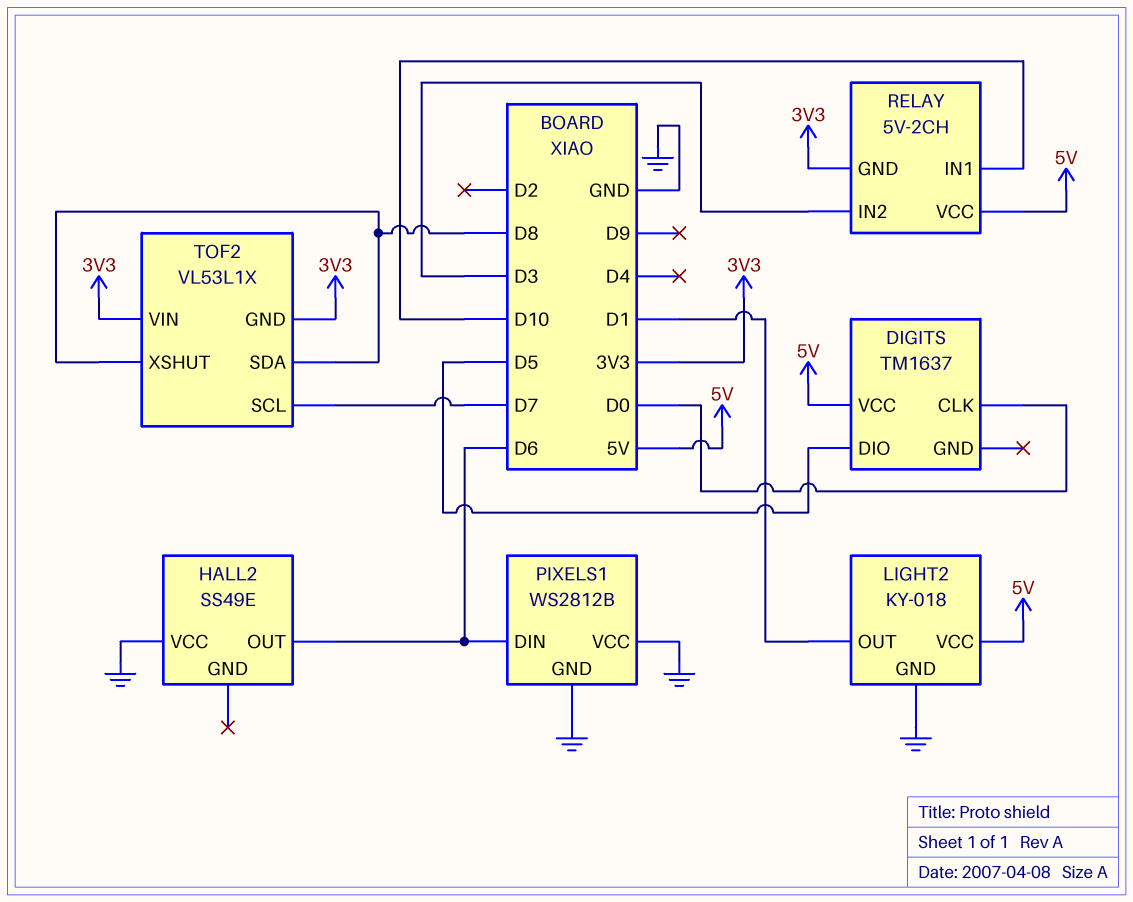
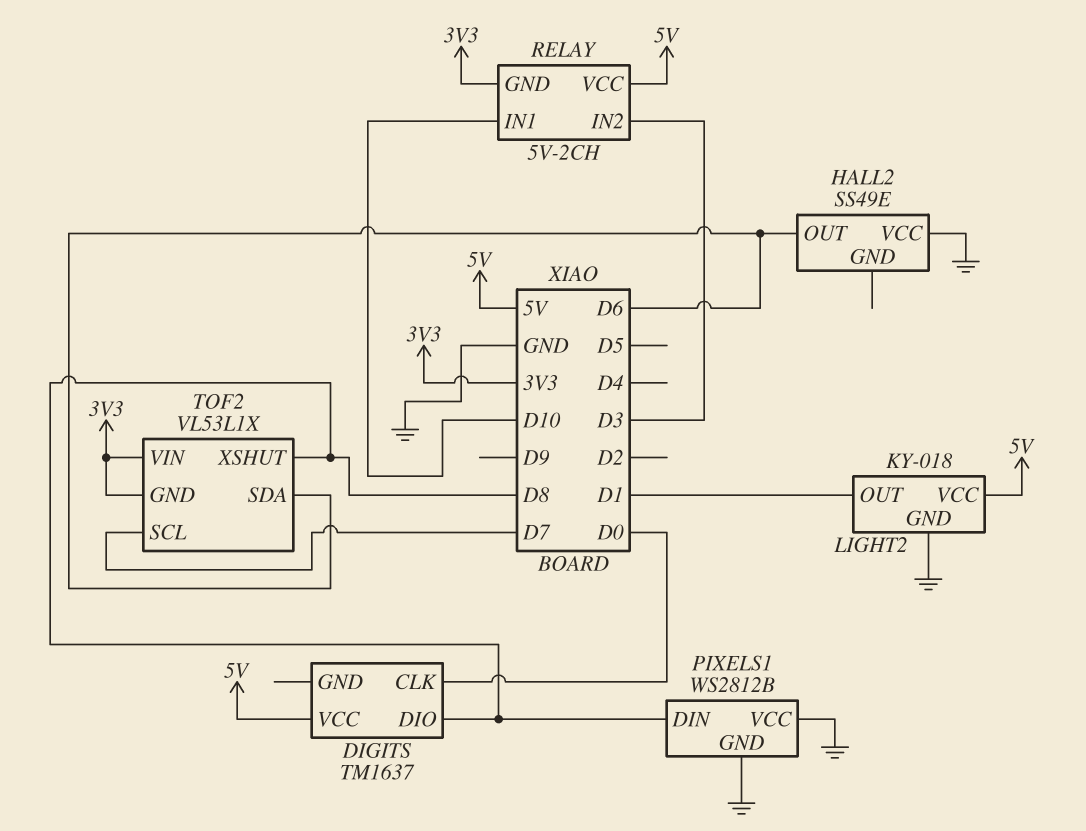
DIGITS pin DIO: D5 -> D8
PIXELS1 pin DIN: D6 -> D8
TOF2 pin SDA: D8 -> D6

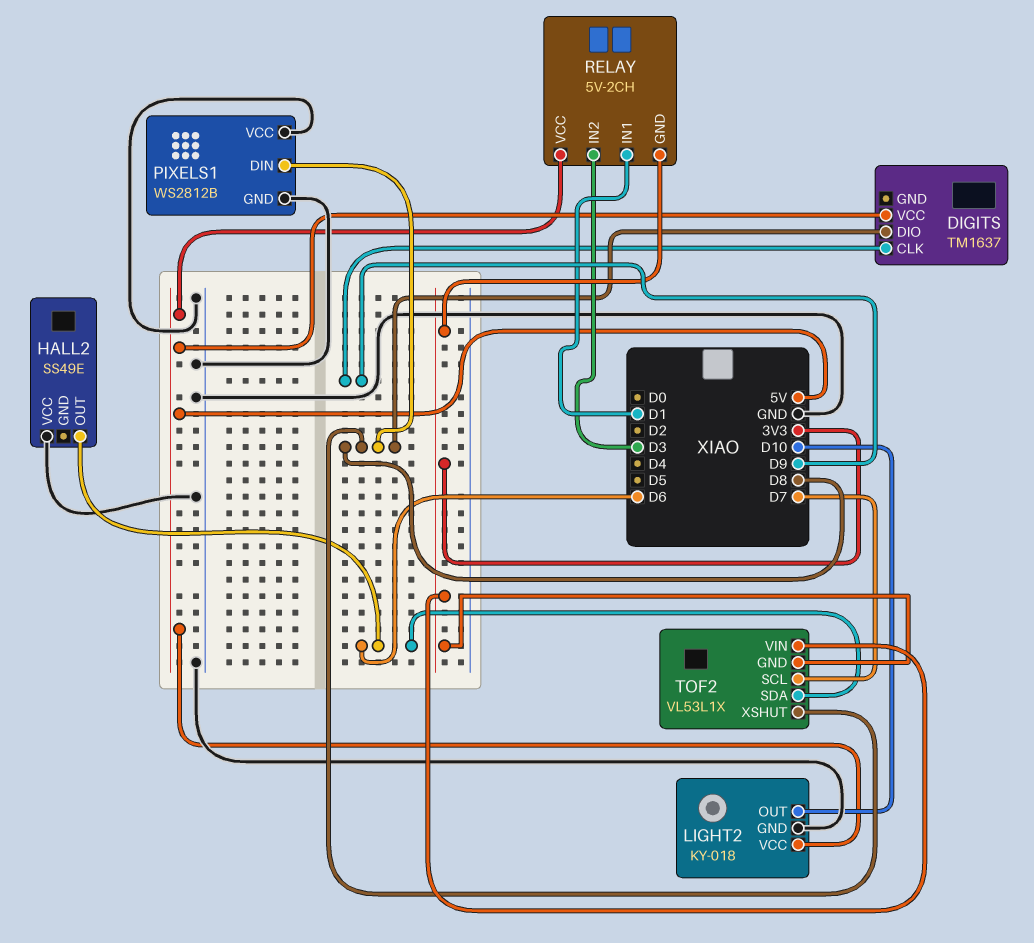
DIGITS pin CLK: D0 -> D9
LIGHT2 pin OUT: D1 -> D10
RELAY pin IN1: D10 -> D1

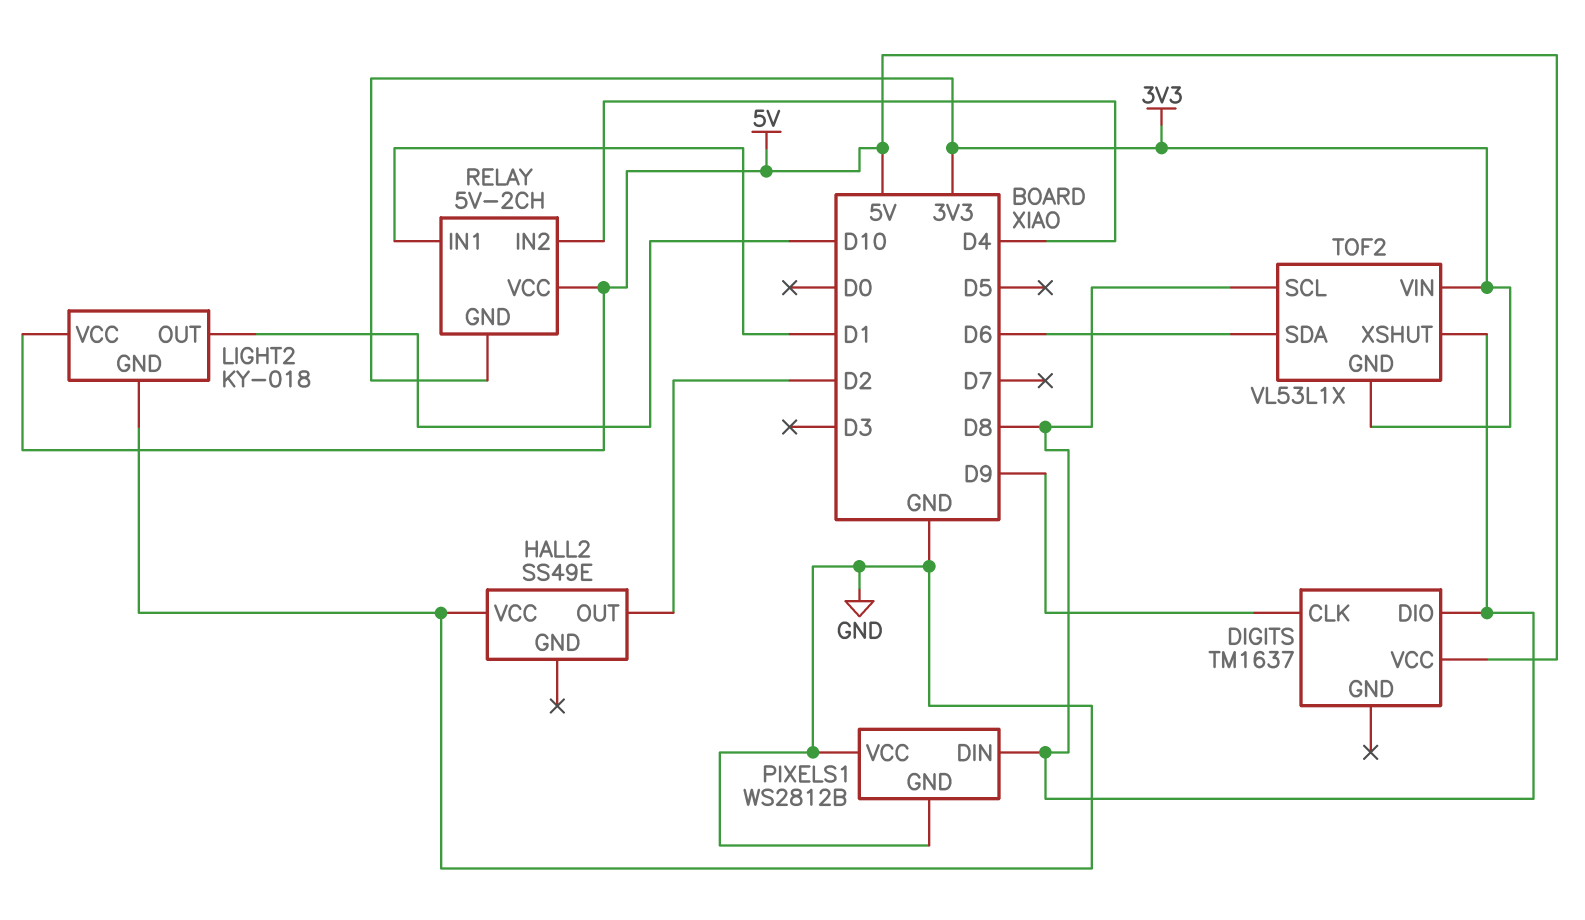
HALL2 pin OUT: D6 -> D2
RELAY pin IN2: D3 -> D4
TOF2 pin SCL: D7 -> D8

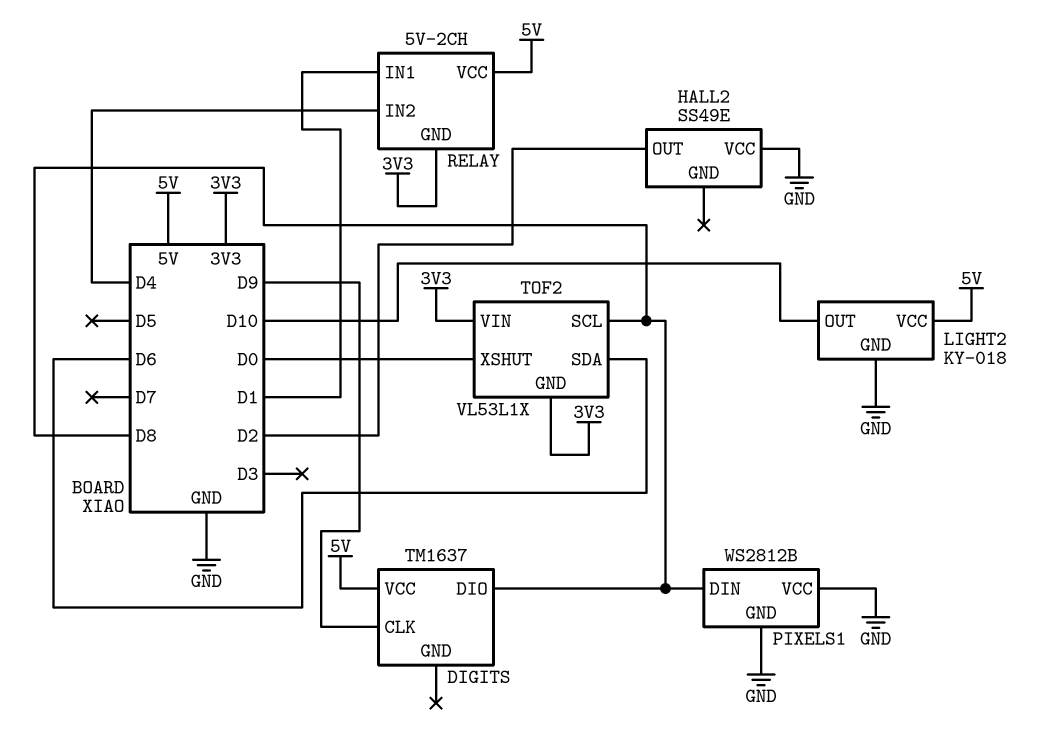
TOF2 pin XSHUT: D8 -> D0

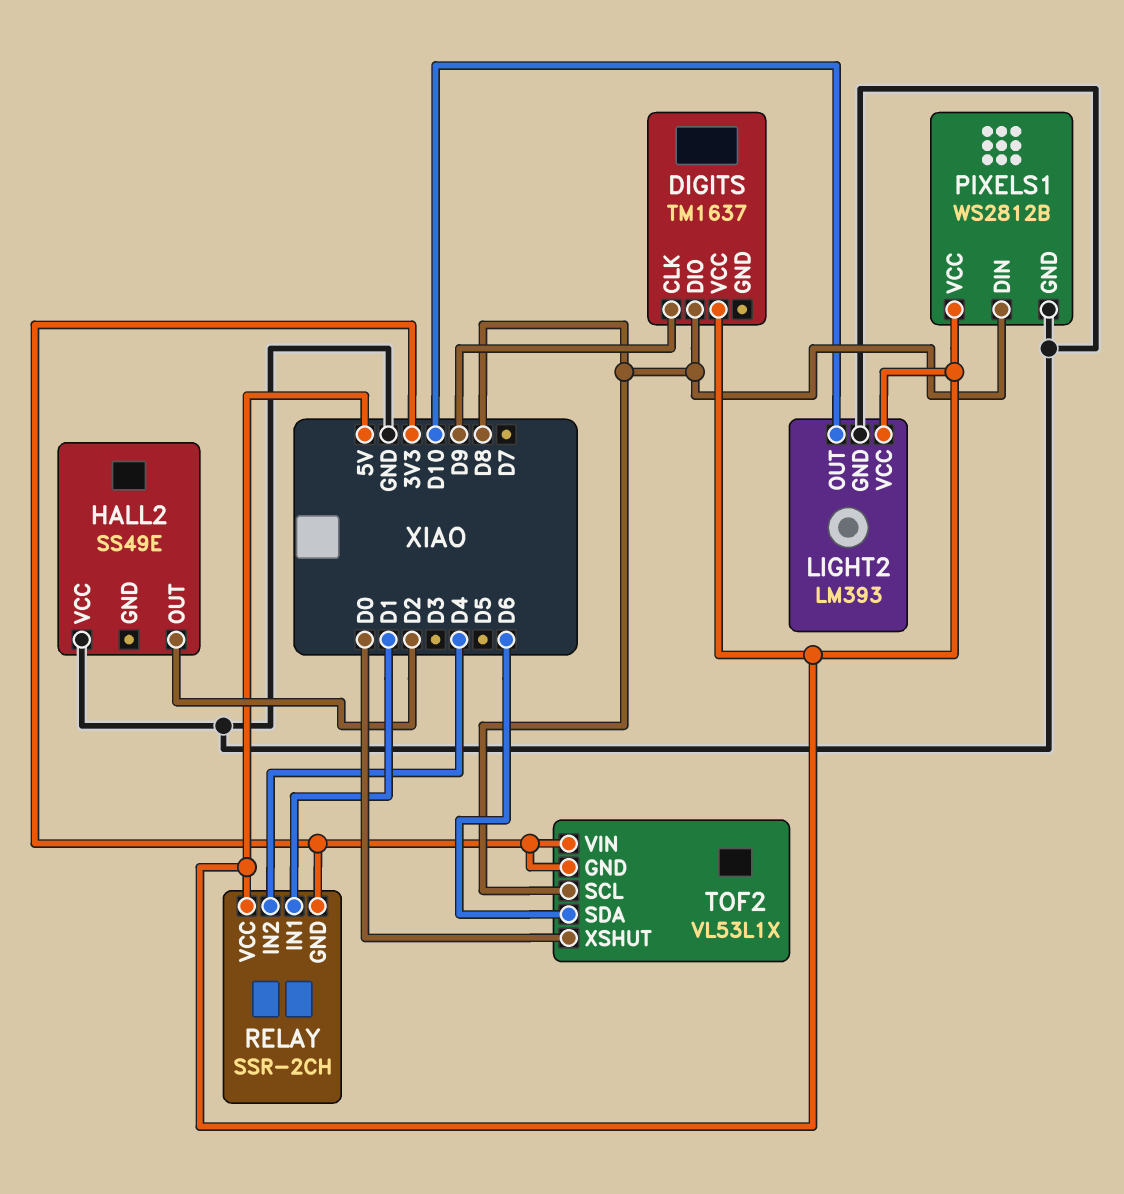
LIGHT2: KY-018 -> LM393
PIXELS1 pin VCC: GND -> 5V
RELAY: 5V-2CH -> SSR-2CH

